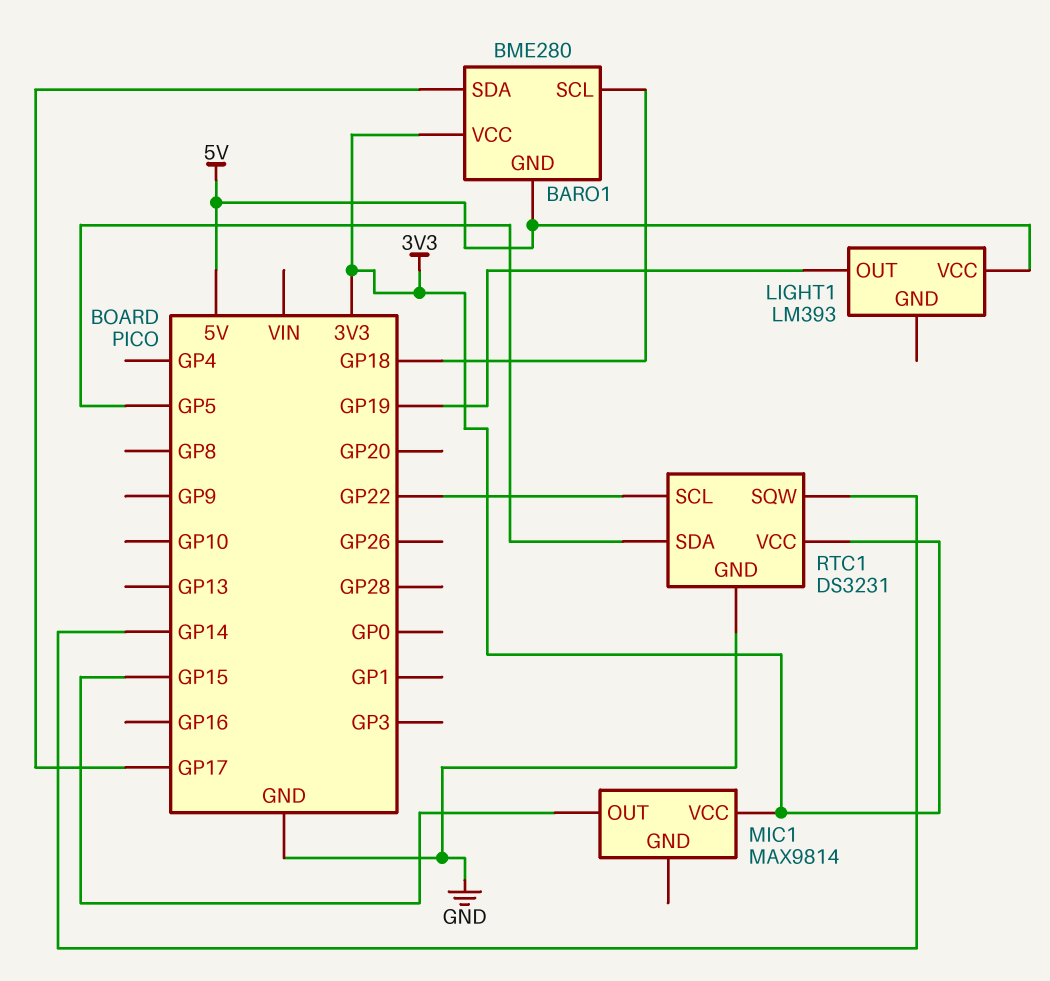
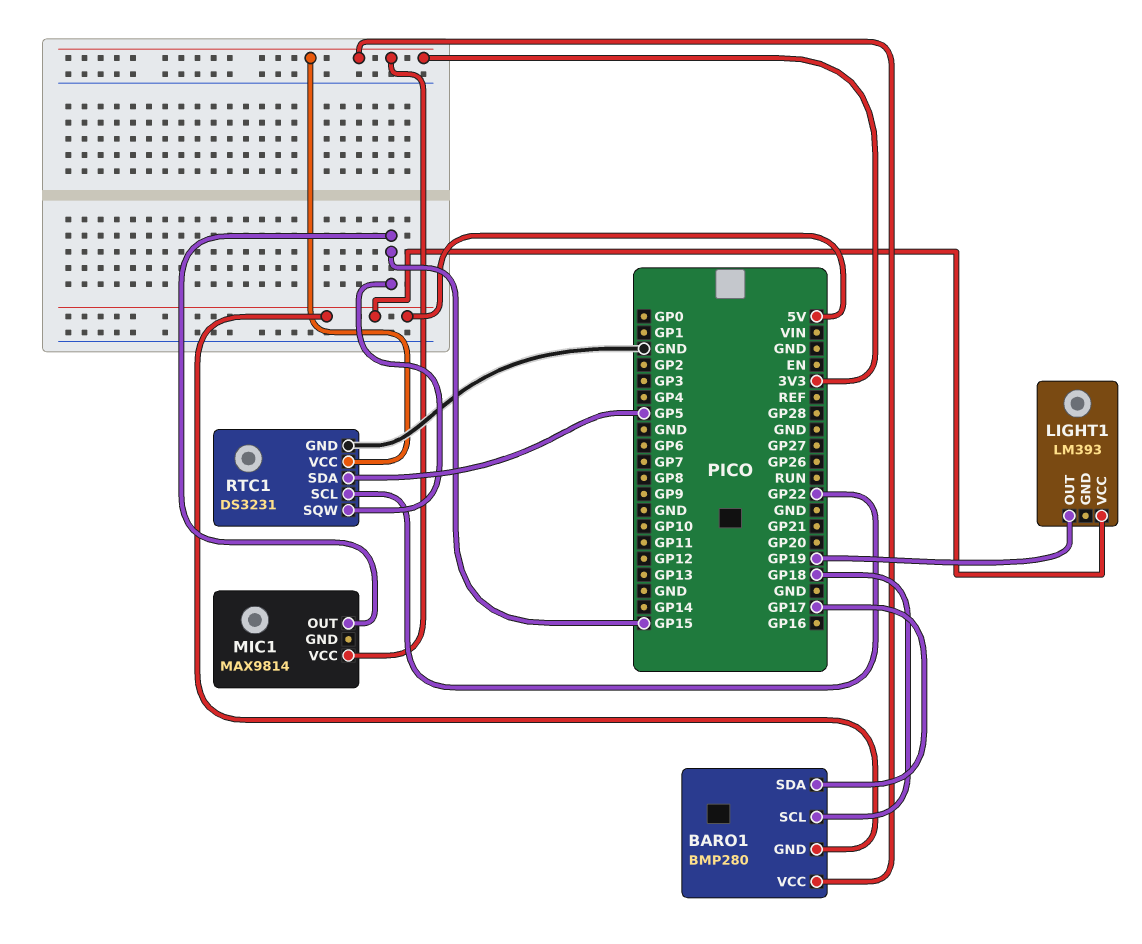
BARO1: BME280 -> BMP280
RTC1 pin SQW: GP14 -> GP15

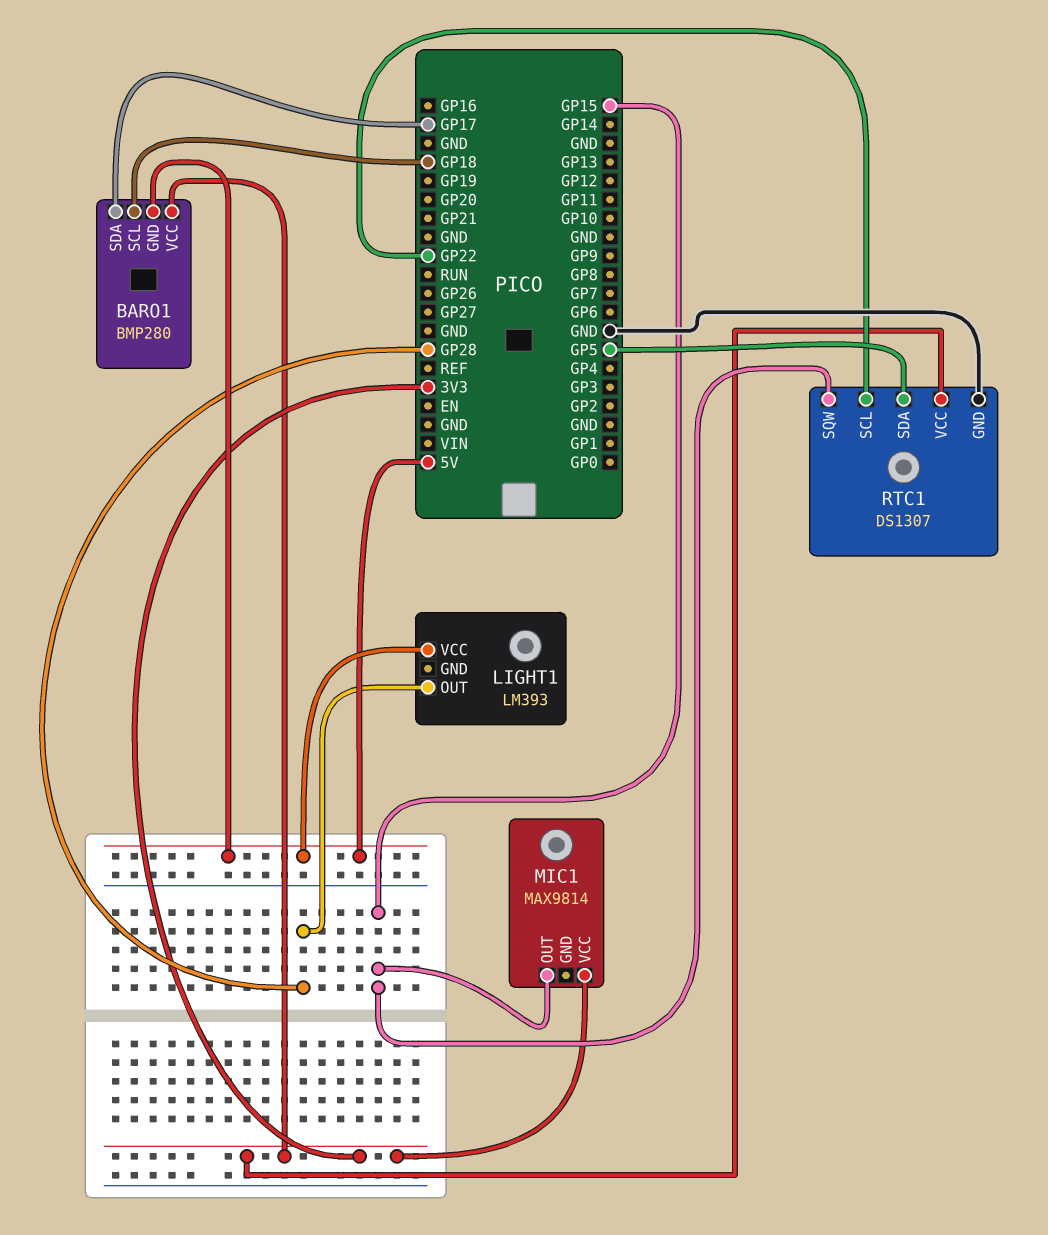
LIGHT1 pin OUT: GP19 -> GP28
RTC1: DS3231 -> DS1307

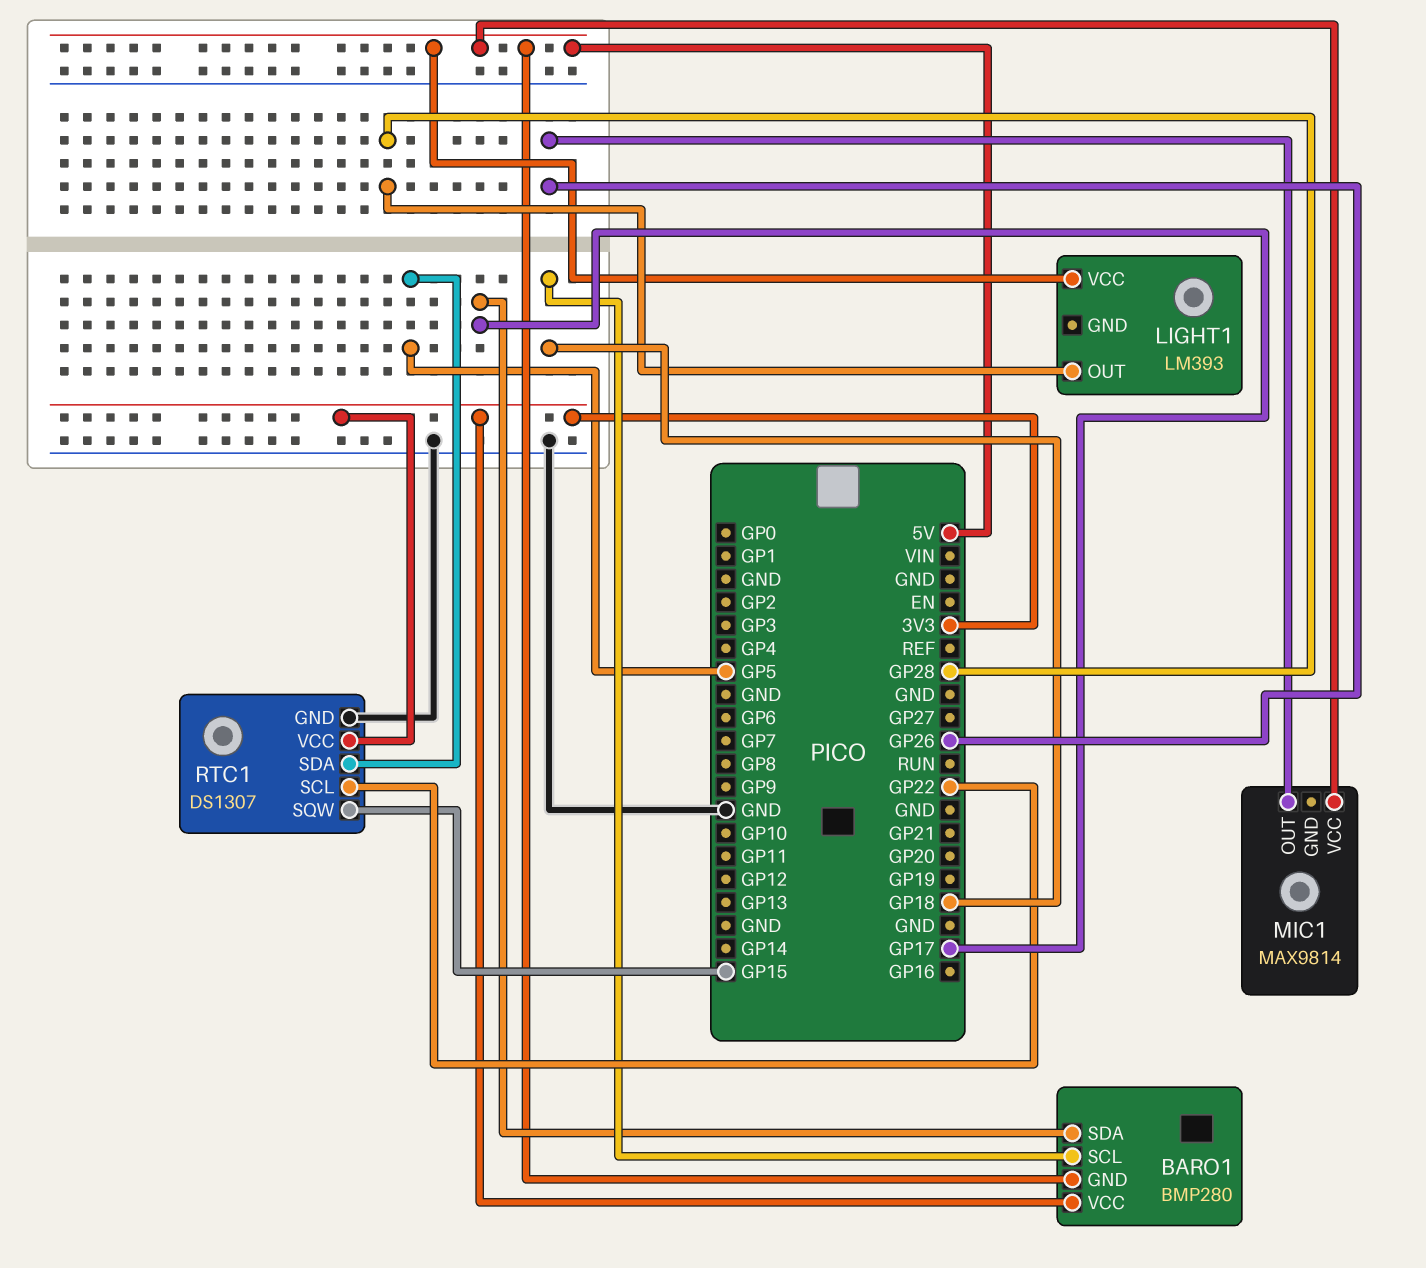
MIC1 pin OUT: GP15 -> GP26
MIC1 pin VCC: 3V3 -> 5V

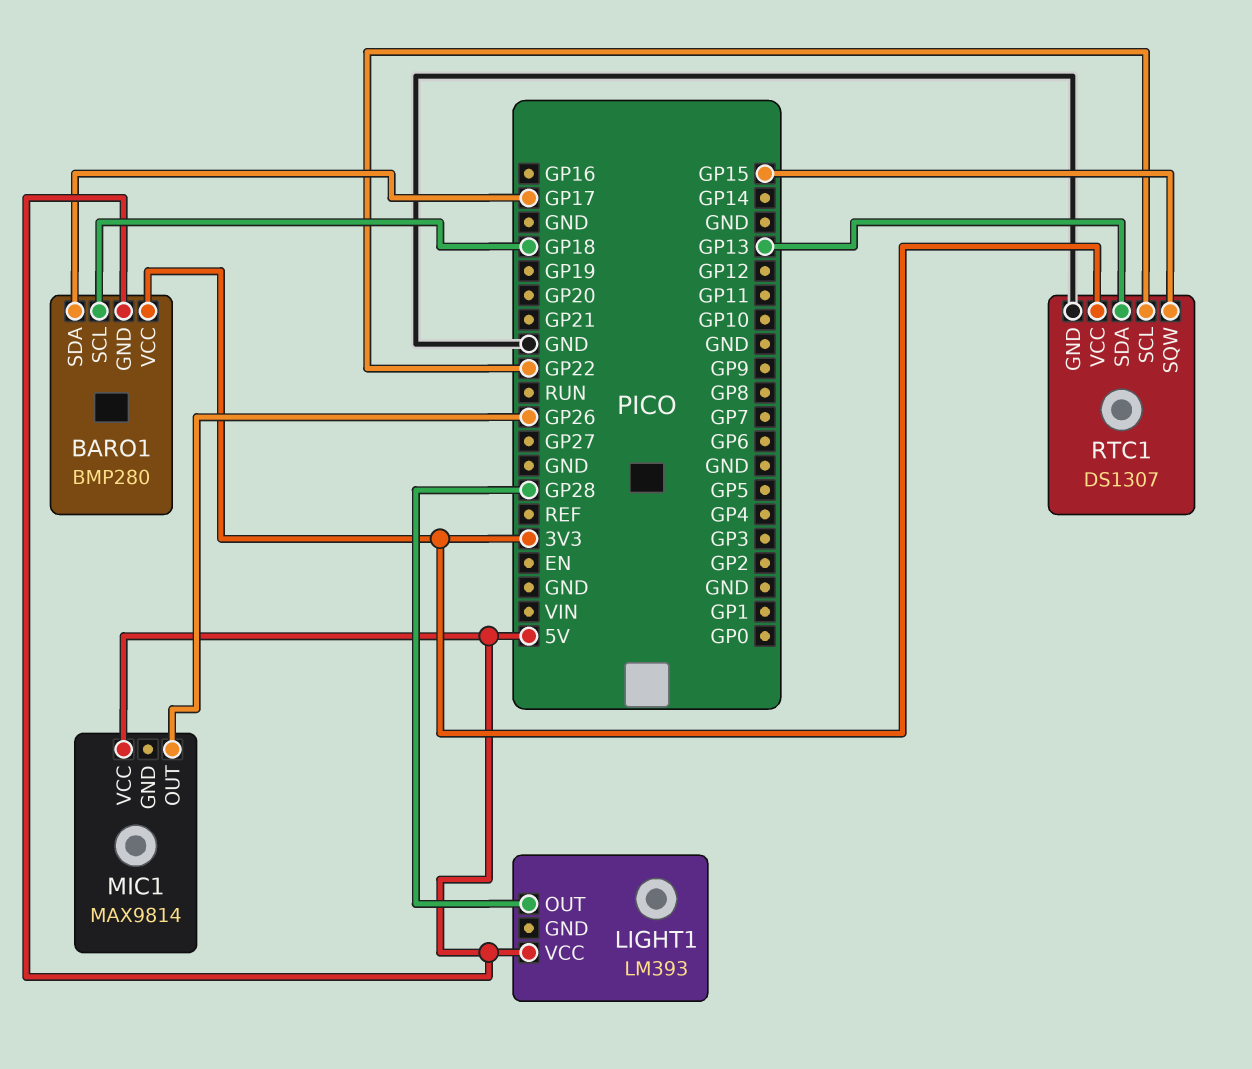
RTC1 pin SDA: GP5 -> GP13

